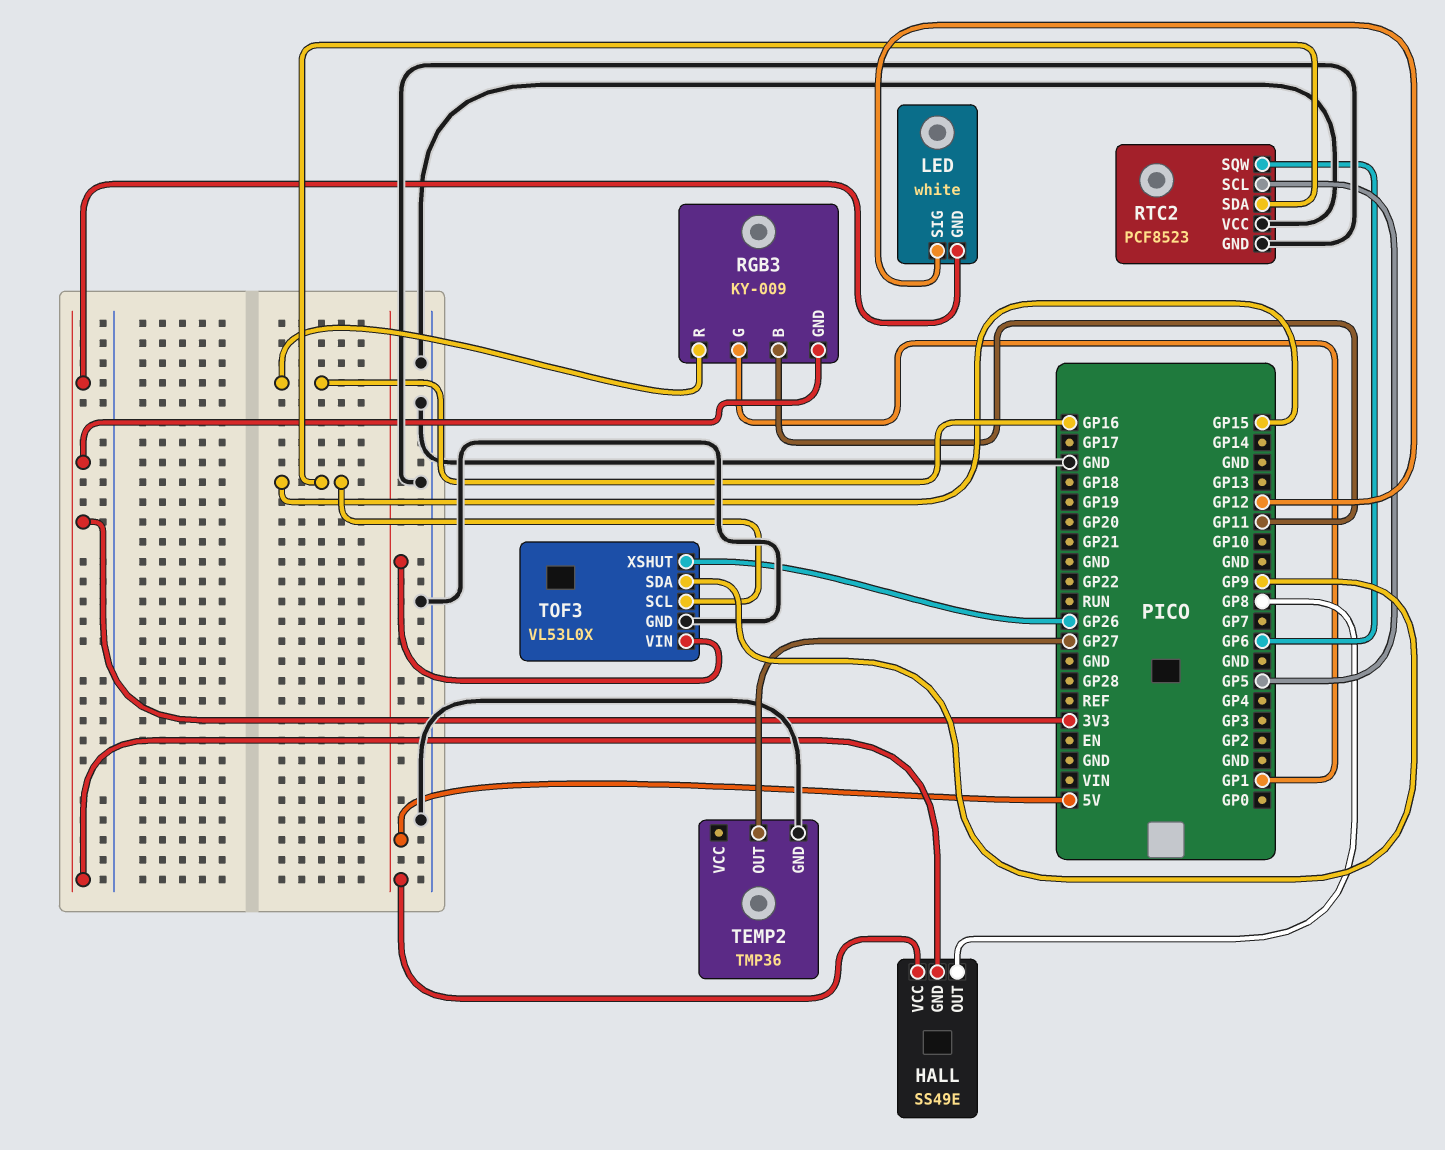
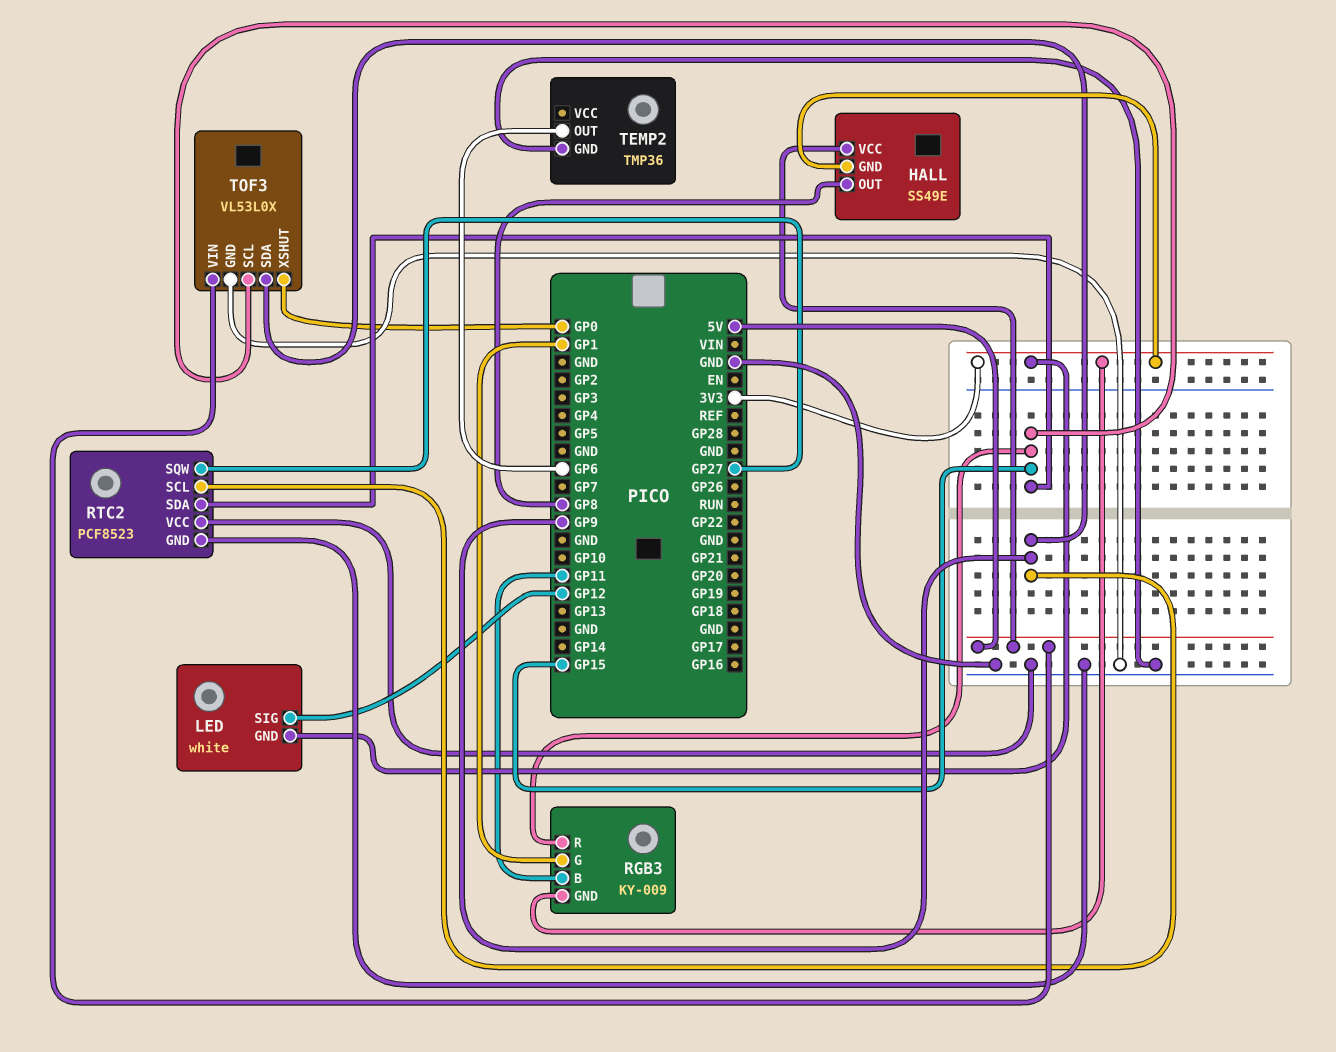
RGB3 pin R: GP16 -> GP15
RTC2 pin SCL: GP5 -> GP9
RTC2 pin SQW: GP6 -> GP27
TEMP2 pin OUT: GP27 -> GP6
TOF3 pin XSHUT: GP26 -> GP0

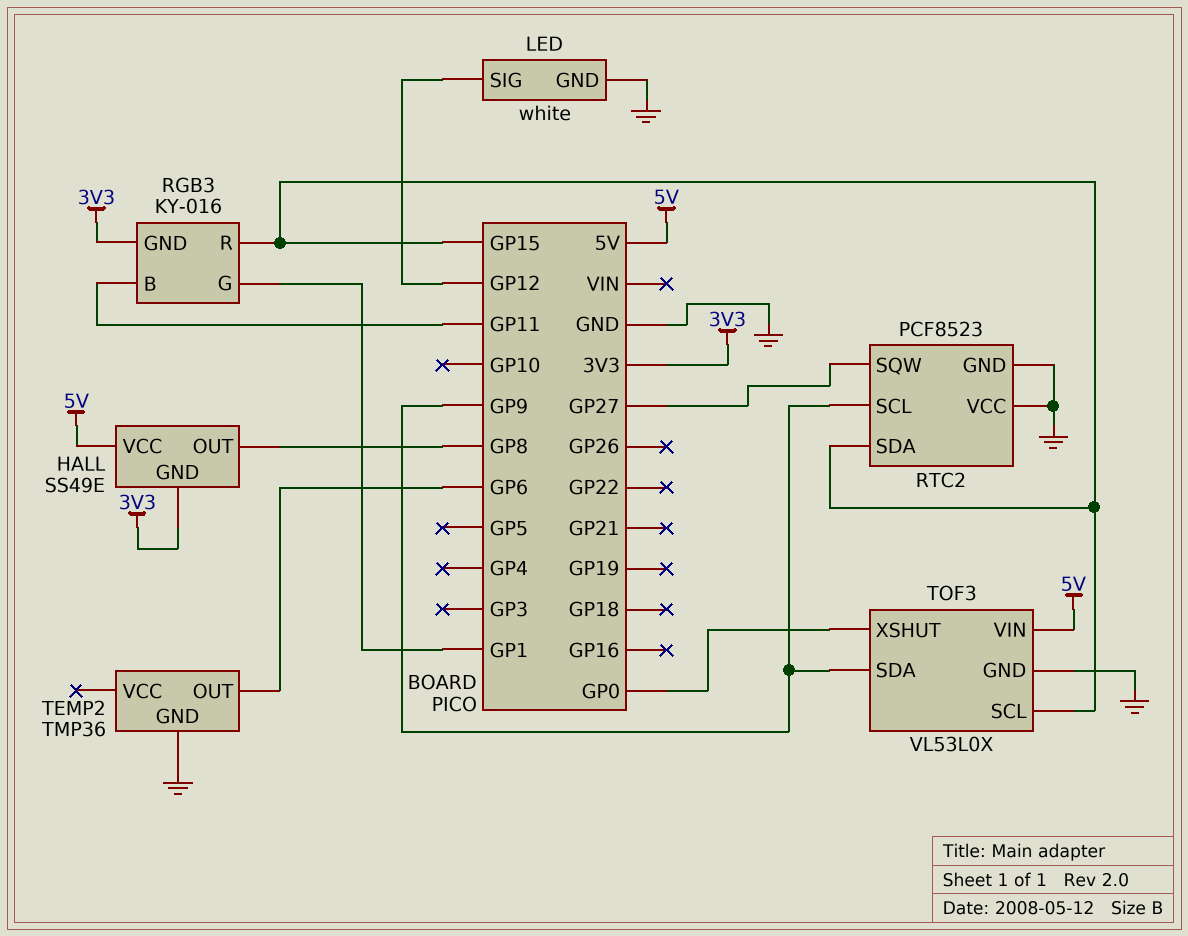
LED pin GND: 3V3 -> GND
RGB3: KY-009 -> KY-016

